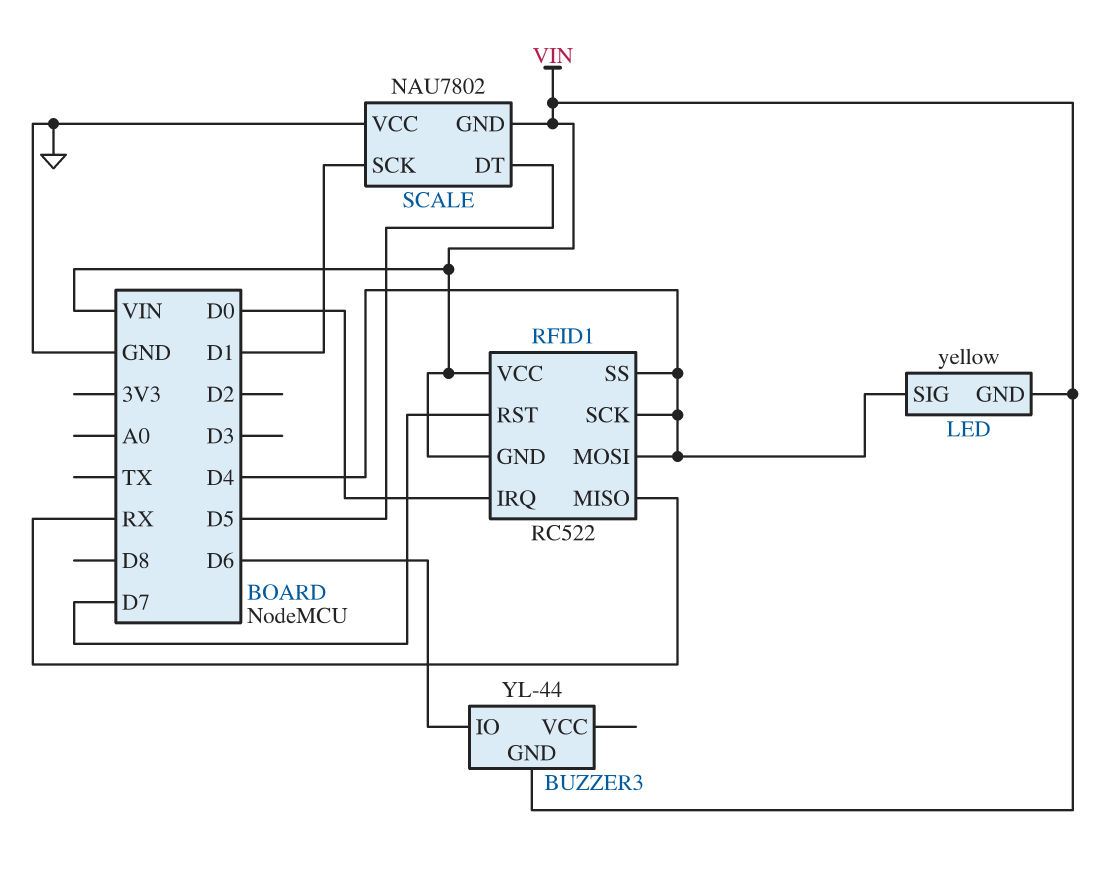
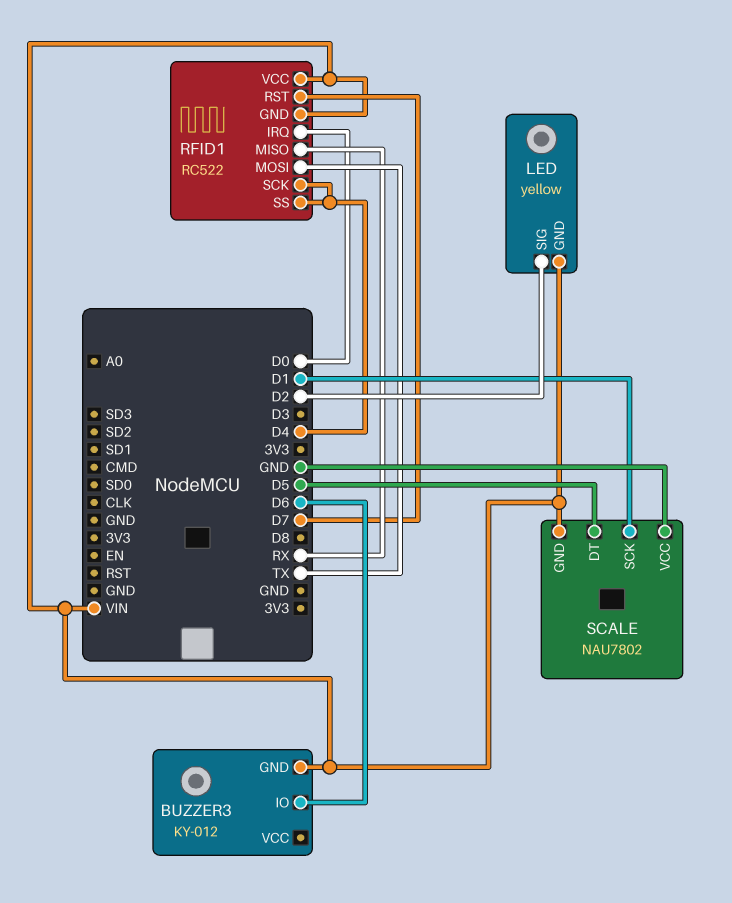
BUZZER3: YL-44 -> KY-012
LED pin SIG: D4 -> D2
RFID1 pin MOSI: D4 -> TX

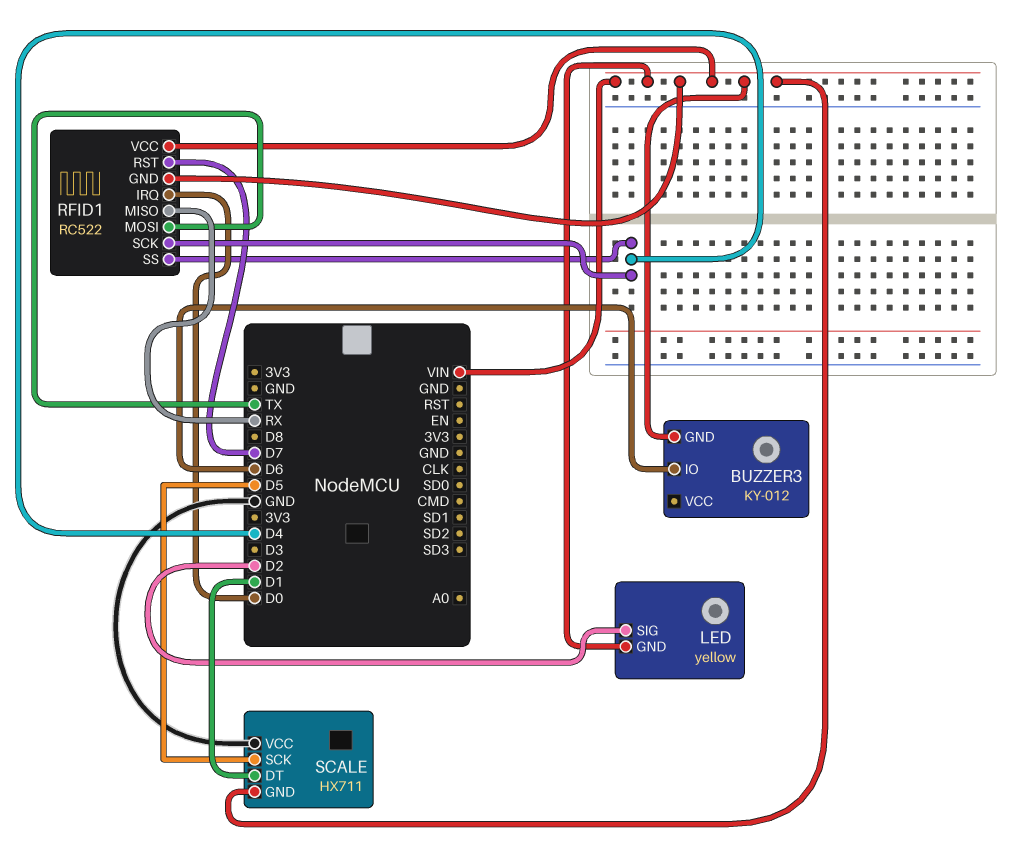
SCALE: NAU7802 -> HX711
SCALE pin DT: D5 -> D1
SCALE pin SCK: D1 -> D5

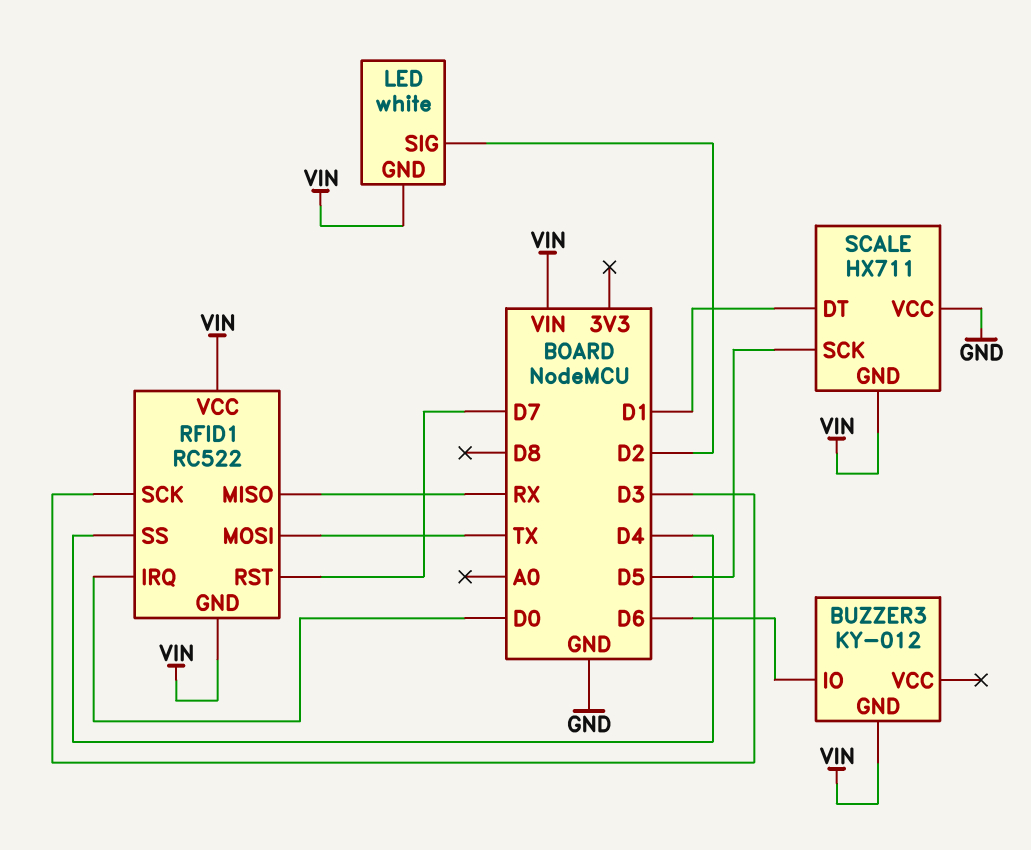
LED: yellow -> white
RFID1 pin SCK: D4 -> D3

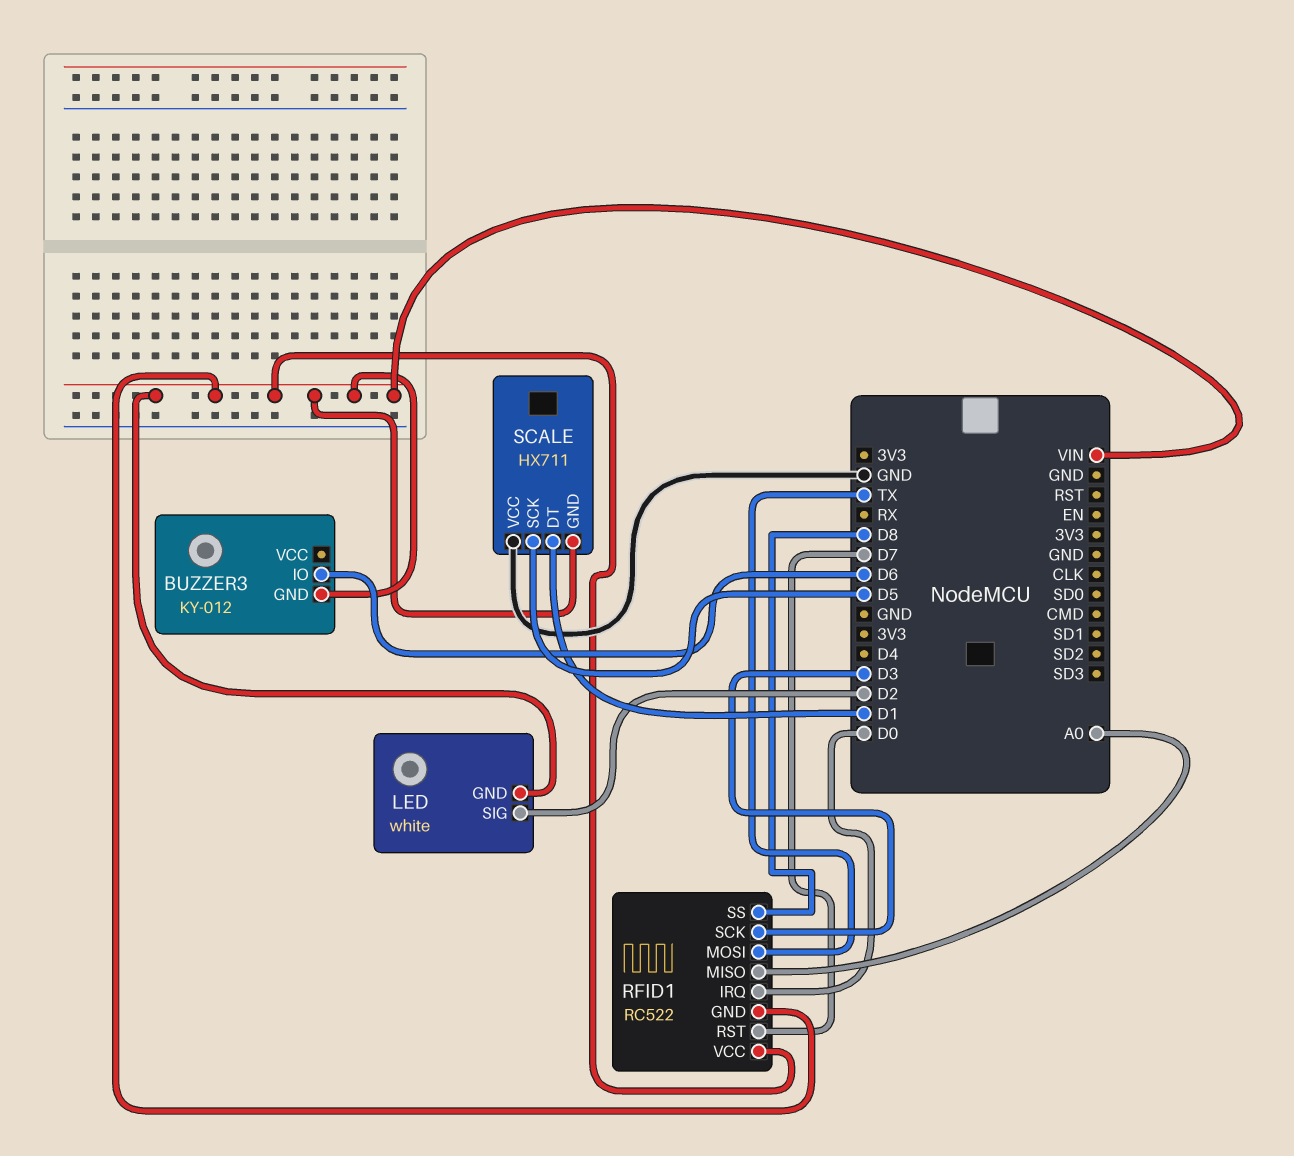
RFID1 pin MISO: RX -> A0
RFID1 pin SS: D4 -> D8

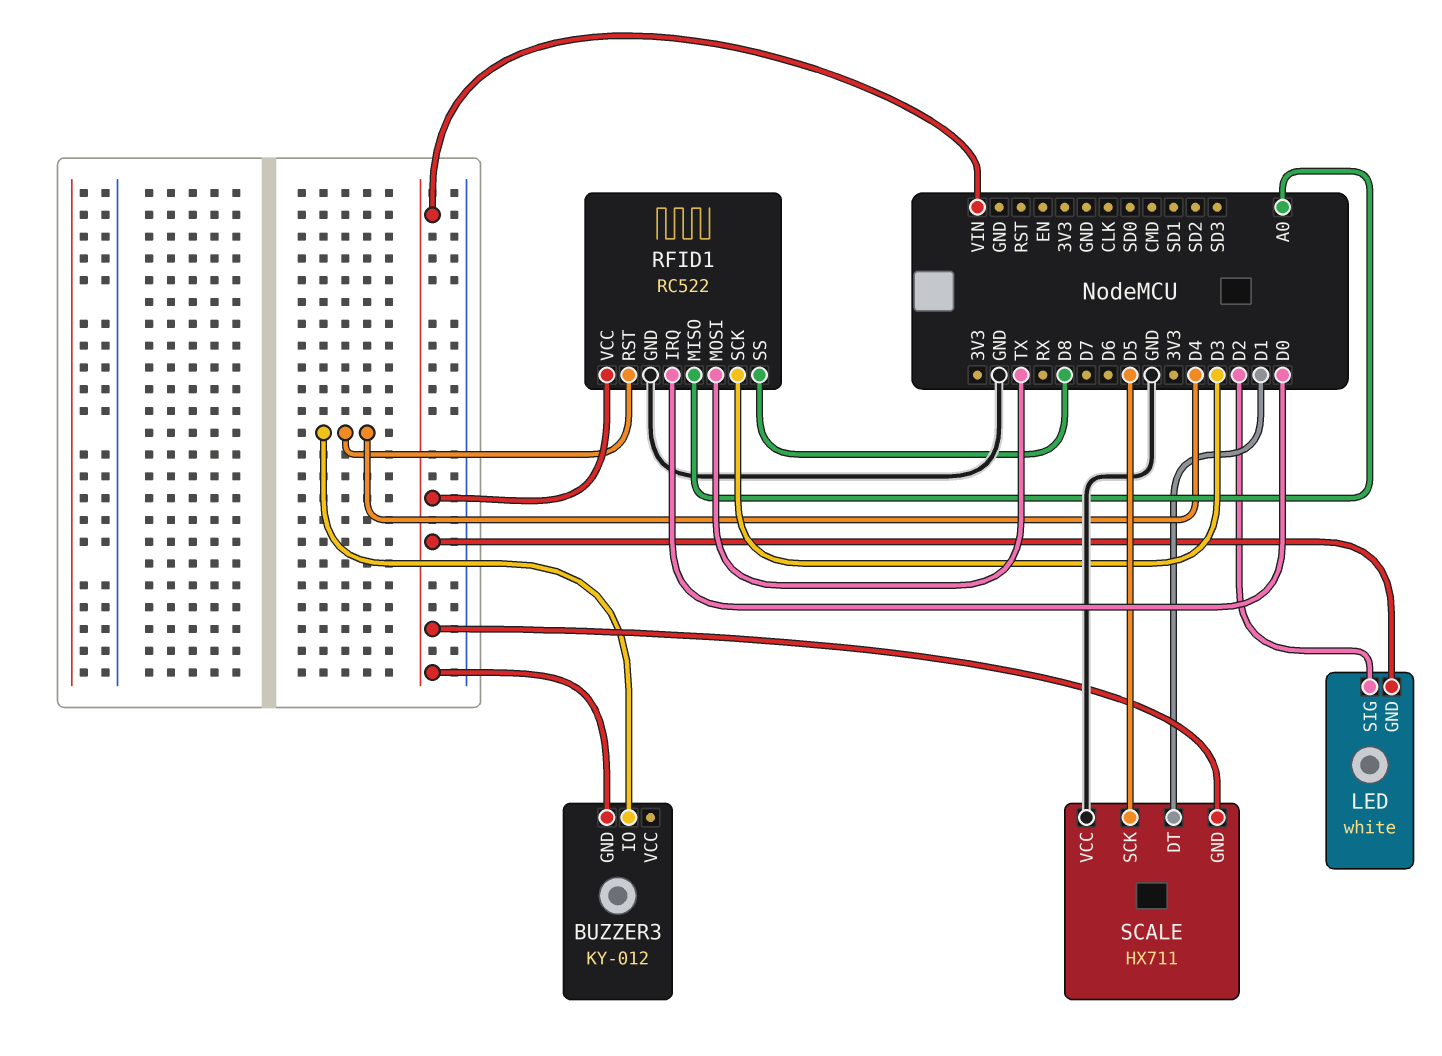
BUZZER3 pin IO: D6 -> D4
RFID1 pin GND: VIN -> GND
RFID1 pin RST: D7 -> D4

